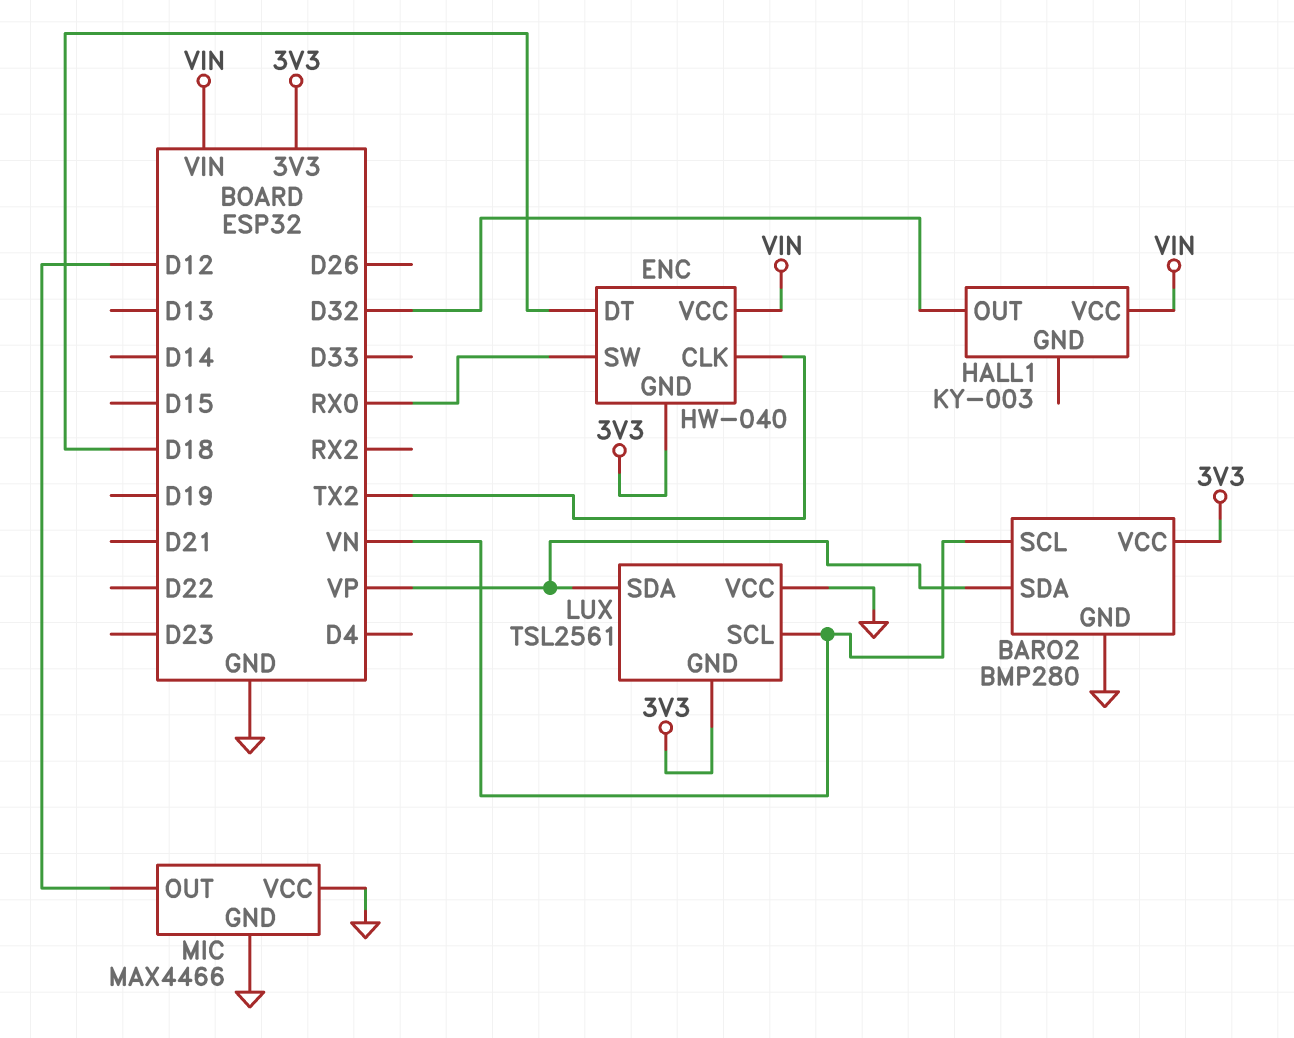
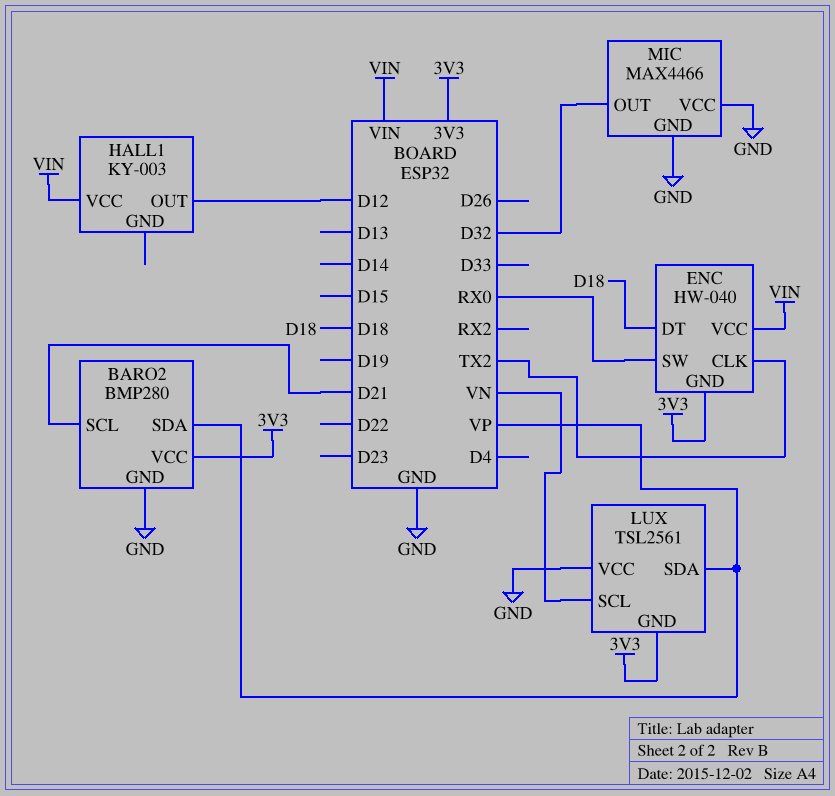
BARO2 pin SCL: VN -> D21
HALL1 pin OUT: D32 -> D12
MIC pin OUT: D12 -> D32

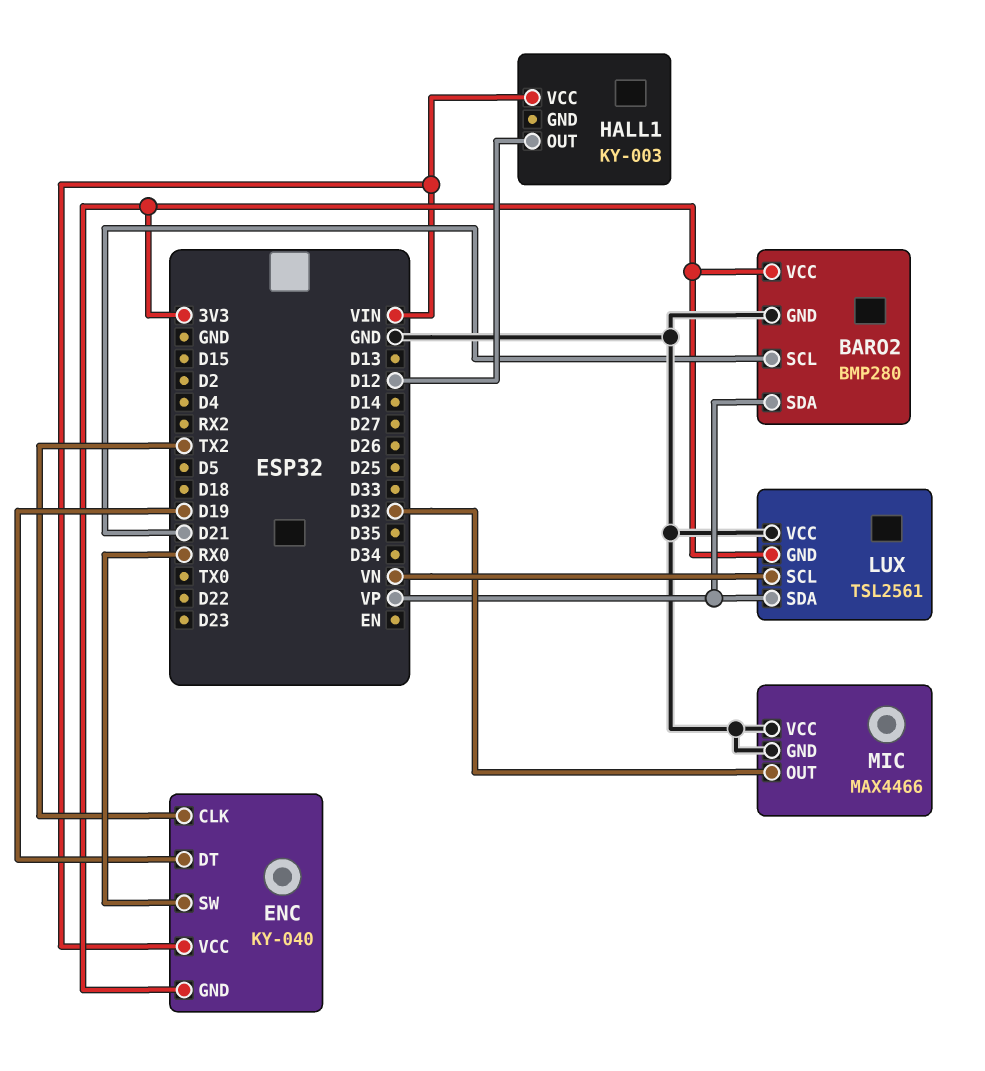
ENC: HW-040 -> KY-040
ENC pin DT: D18 -> D19

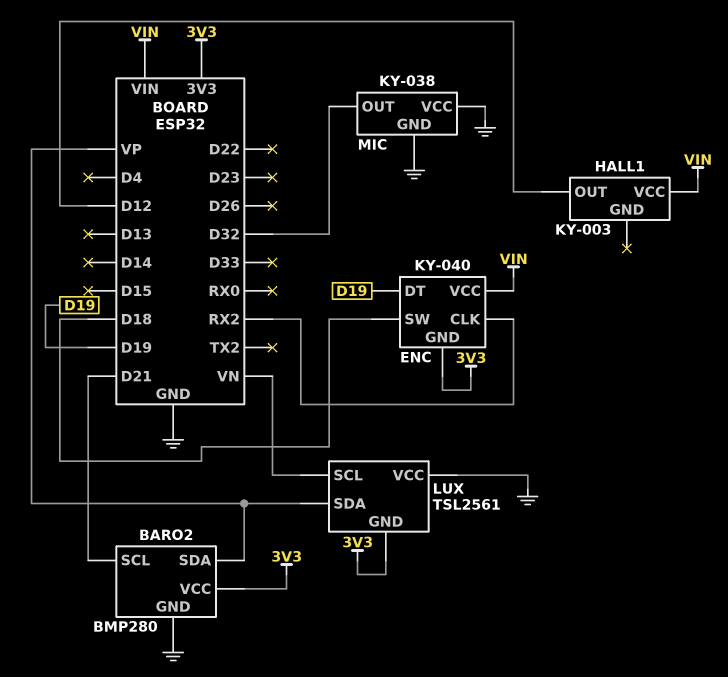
ENC pin CLK: TX2 -> RX2
ENC pin SW: RX0 -> D18
MIC: MAX4466 -> KY-038

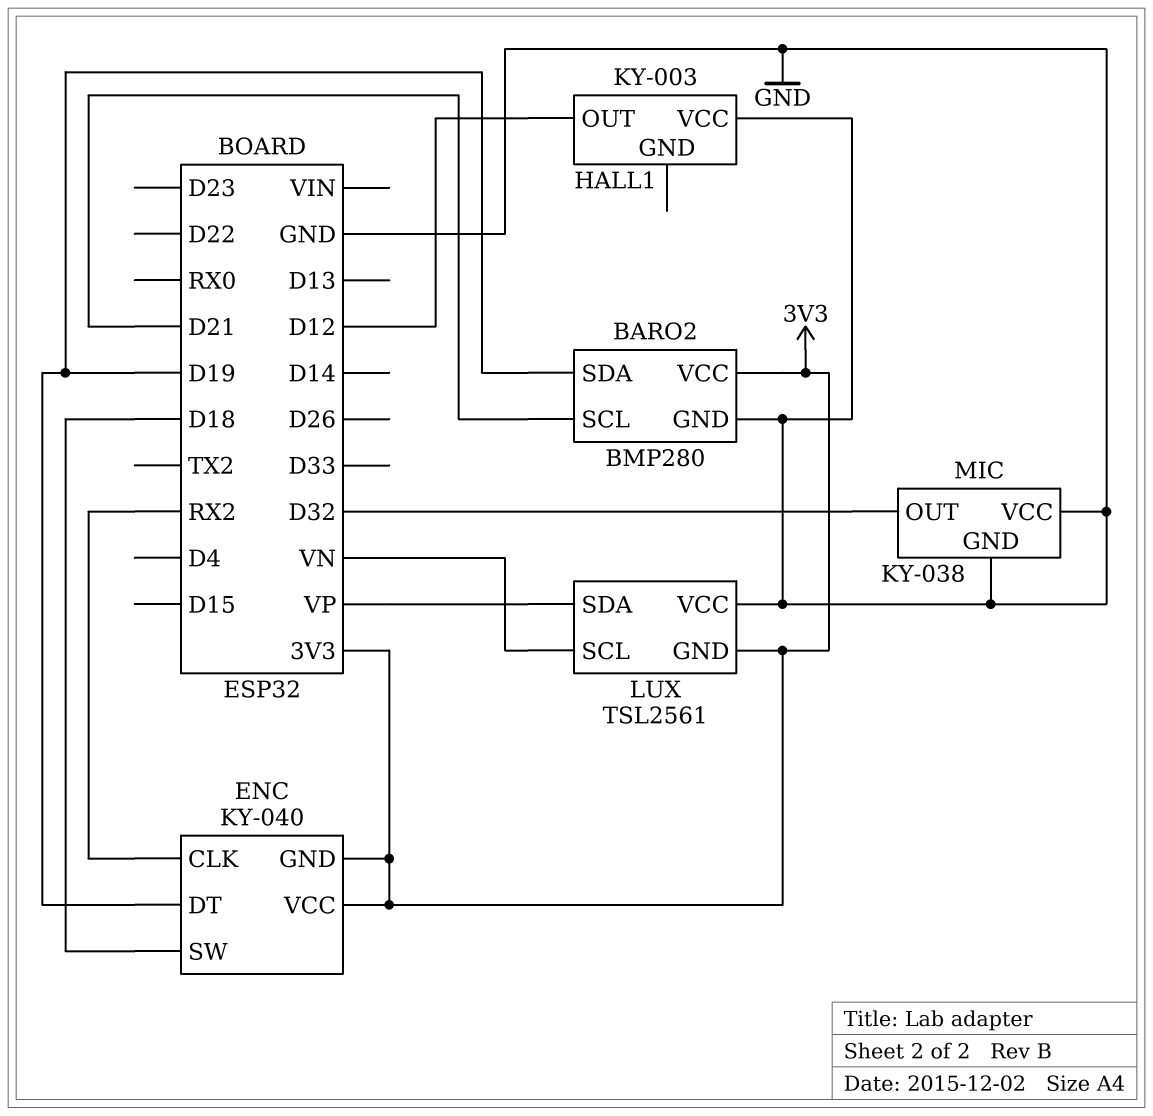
BARO2 pin SDA: VP -> D19
ENC pin VCC: VIN -> 3V3
HALL1 pin VCC: VIN -> GND

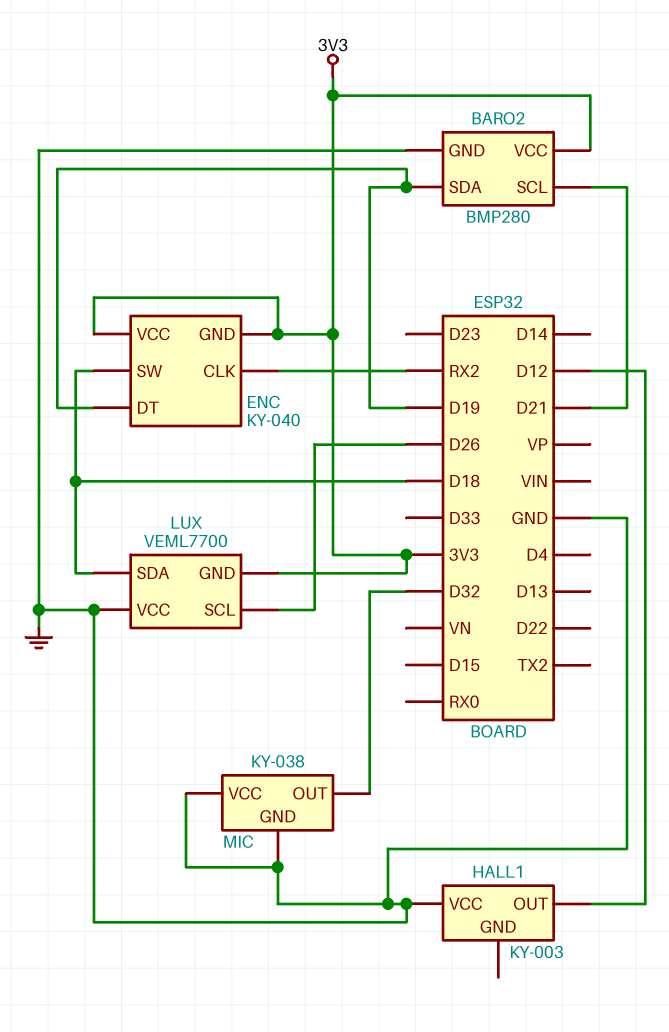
LUX: TSL2561 -> VEML7700
LUX pin SCL: VN -> D26
LUX pin SDA: VP -> D18

